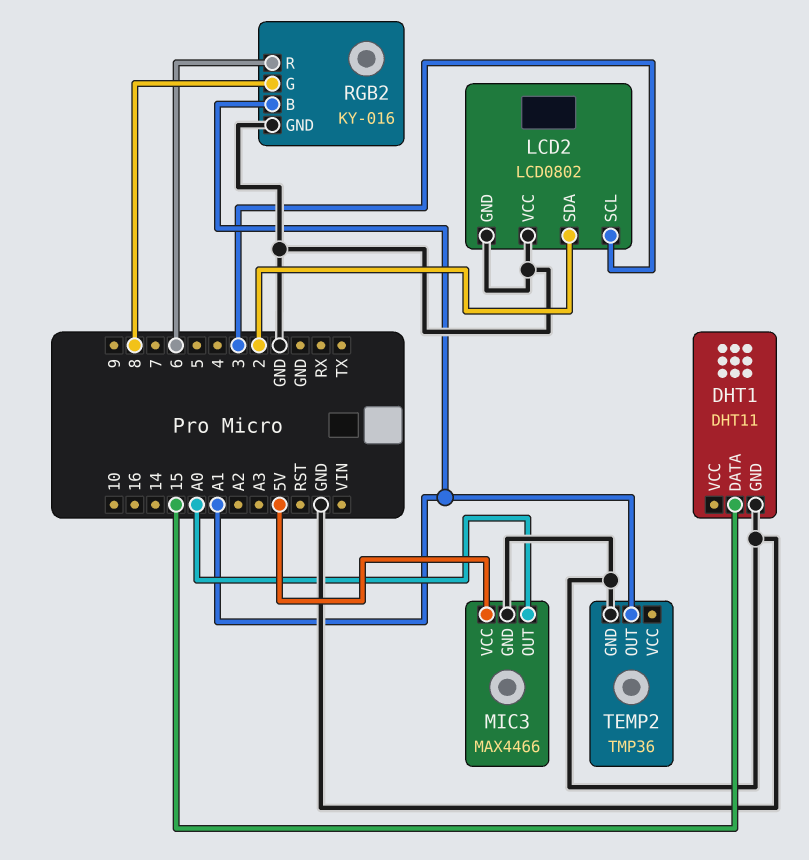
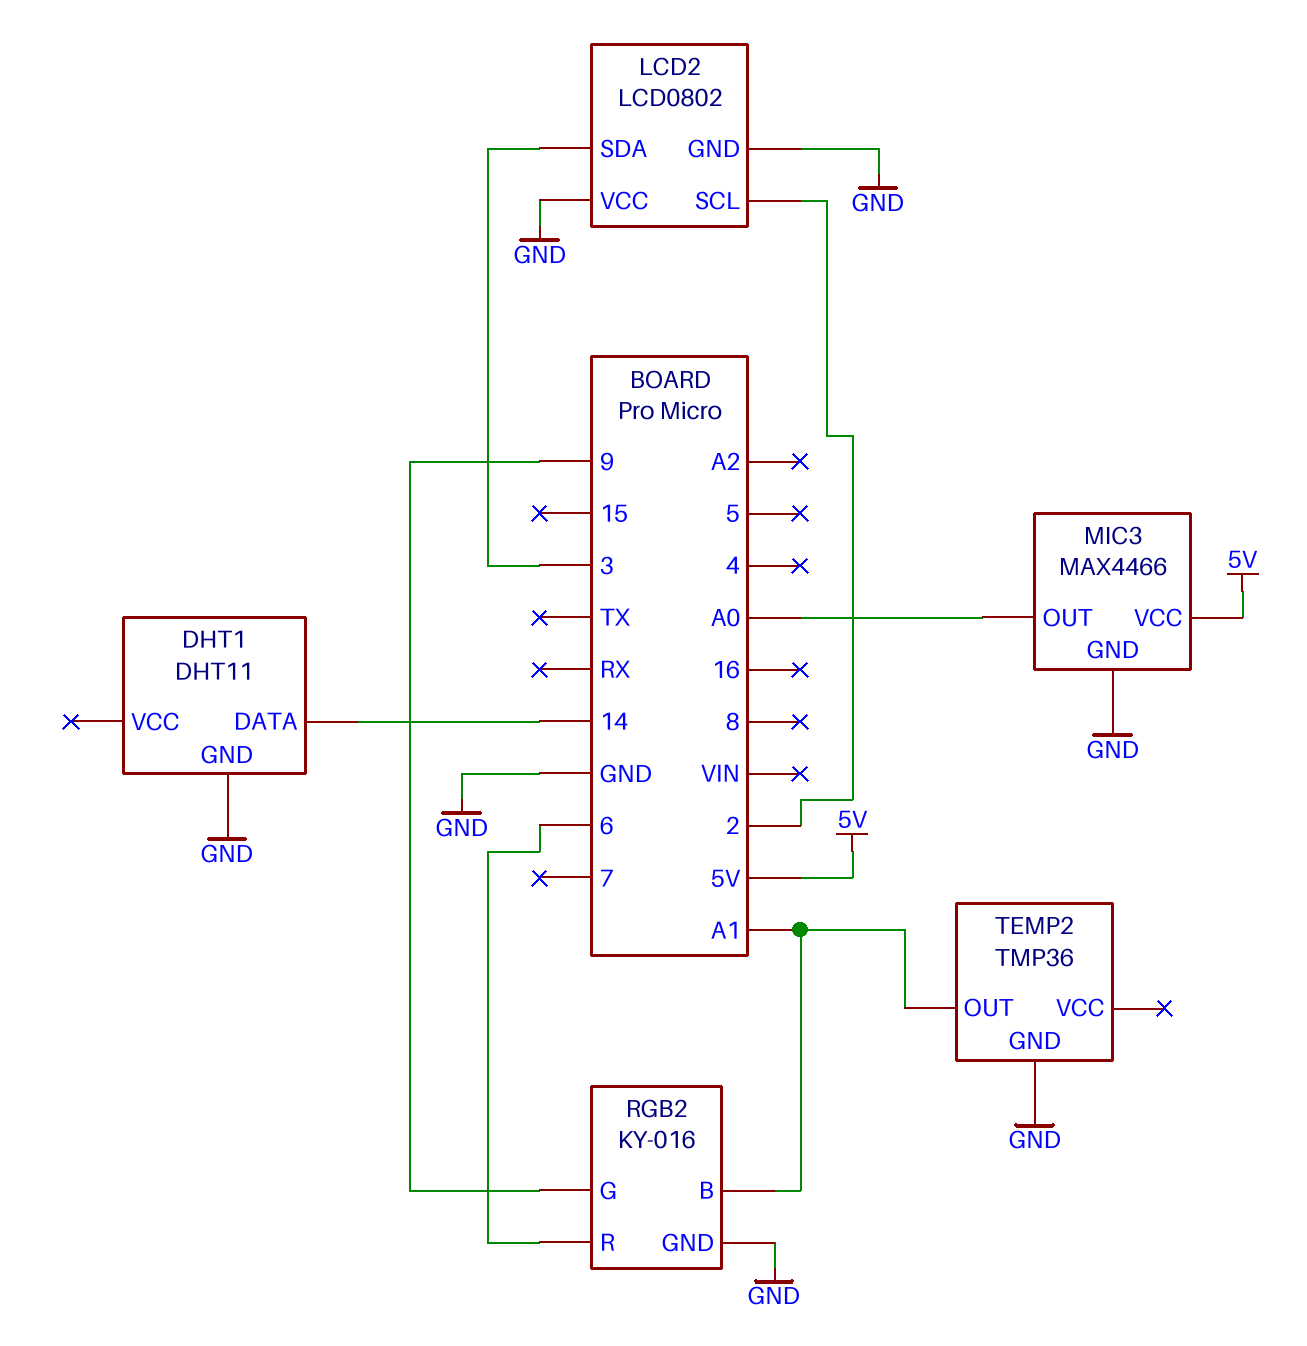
DHT1 pin DATA: 15 -> 14
LCD2 pin SCL: 3 -> 2
LCD2 pin SDA: 2 -> 3
RGB2 pin G: 8 -> 9

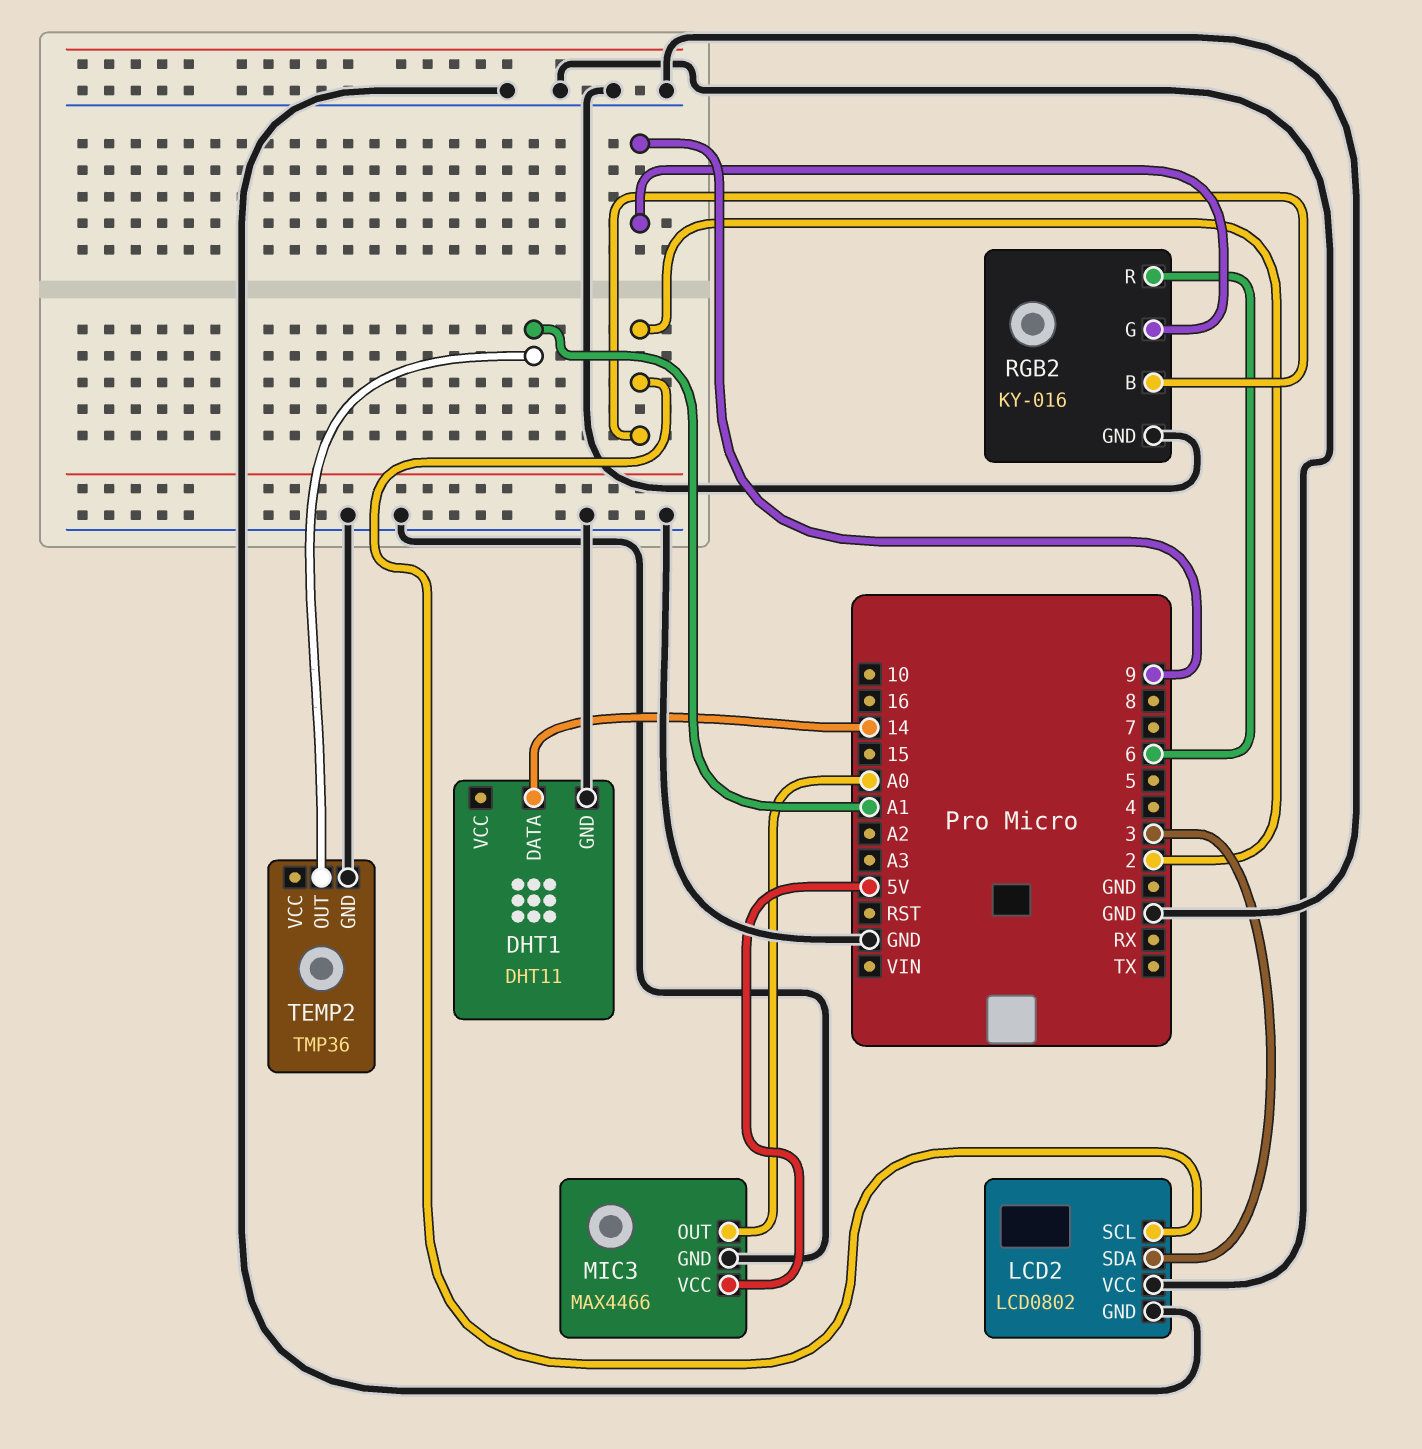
RGB2 pin B: A1 -> 2

